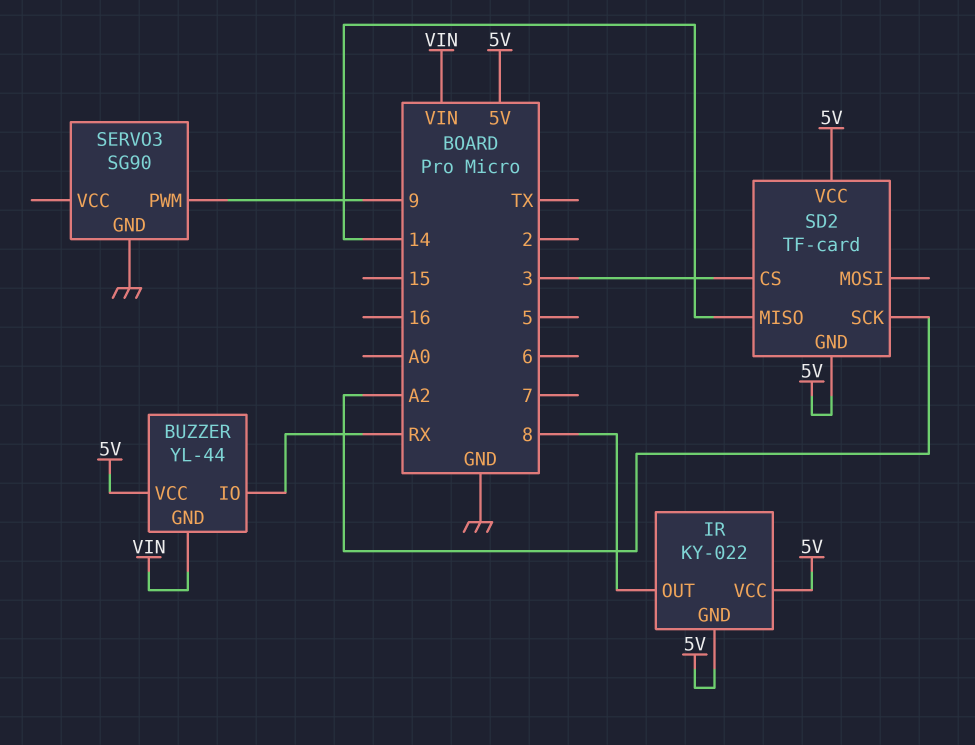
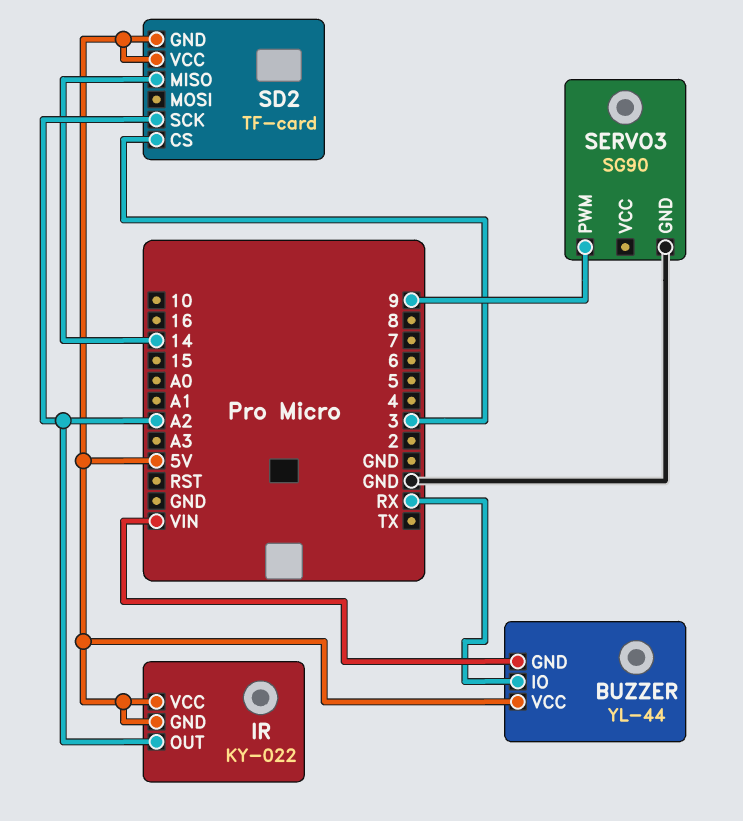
IR pin OUT: 8 -> A2

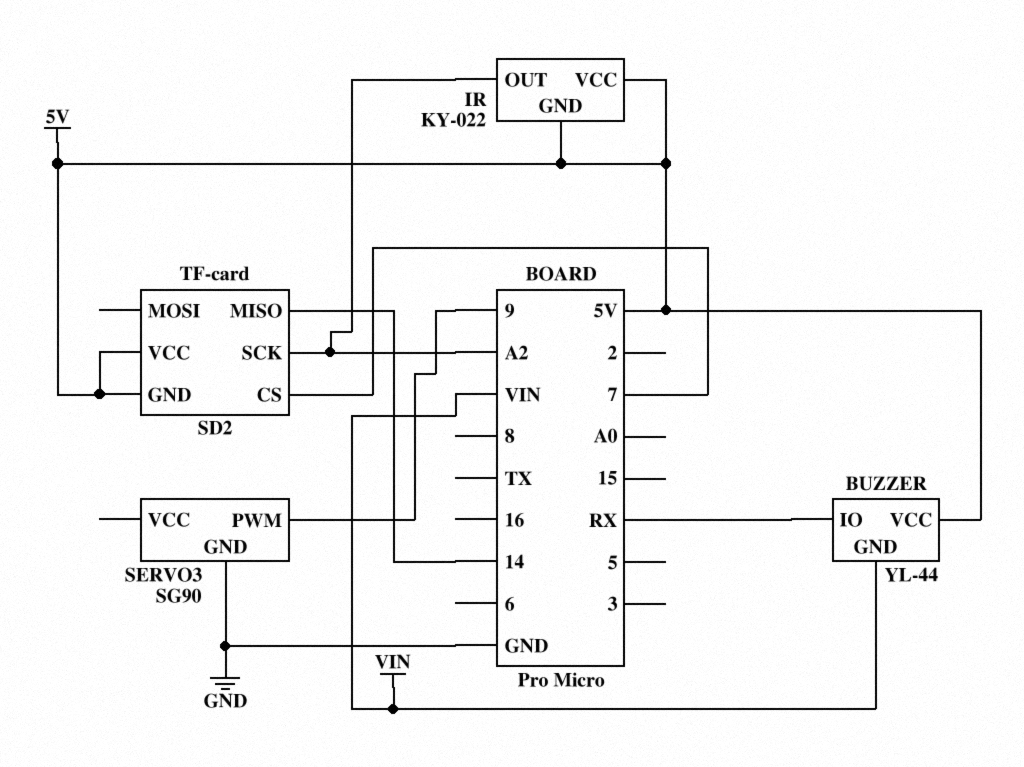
SD2 pin CS: 3 -> 7

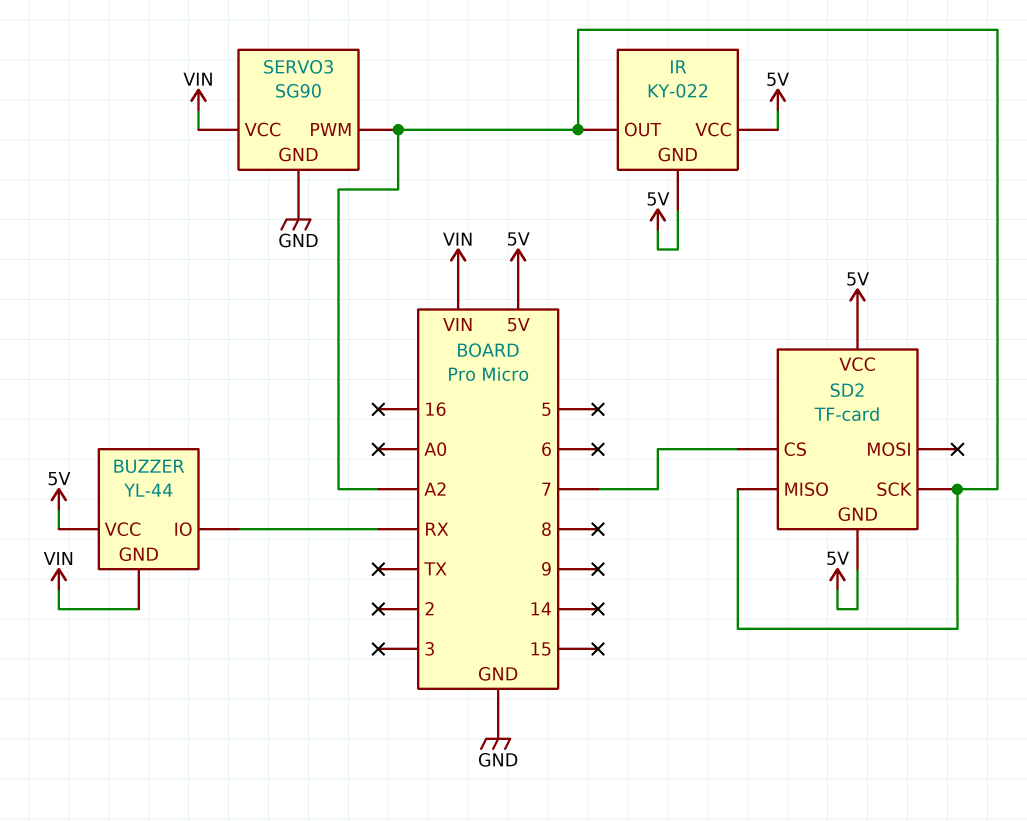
SD2 pin MISO: 14 -> A2
SERVO3 pin PWM: 9 -> A2
SERVO3 pin VCC: none -> VIN

